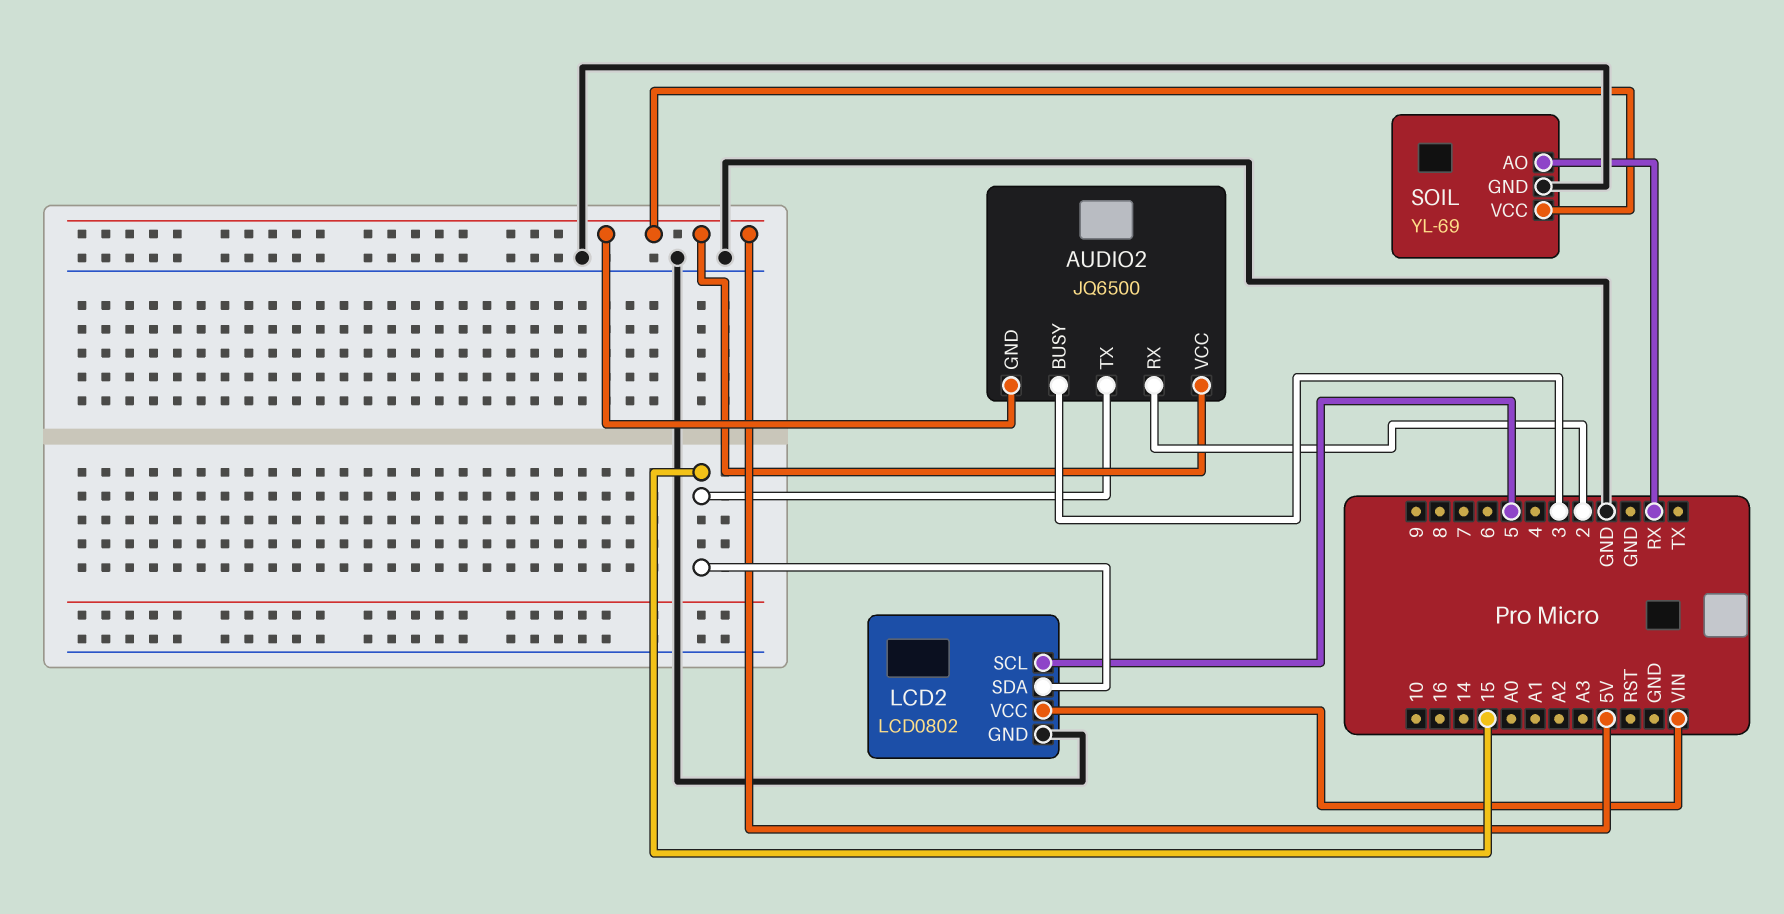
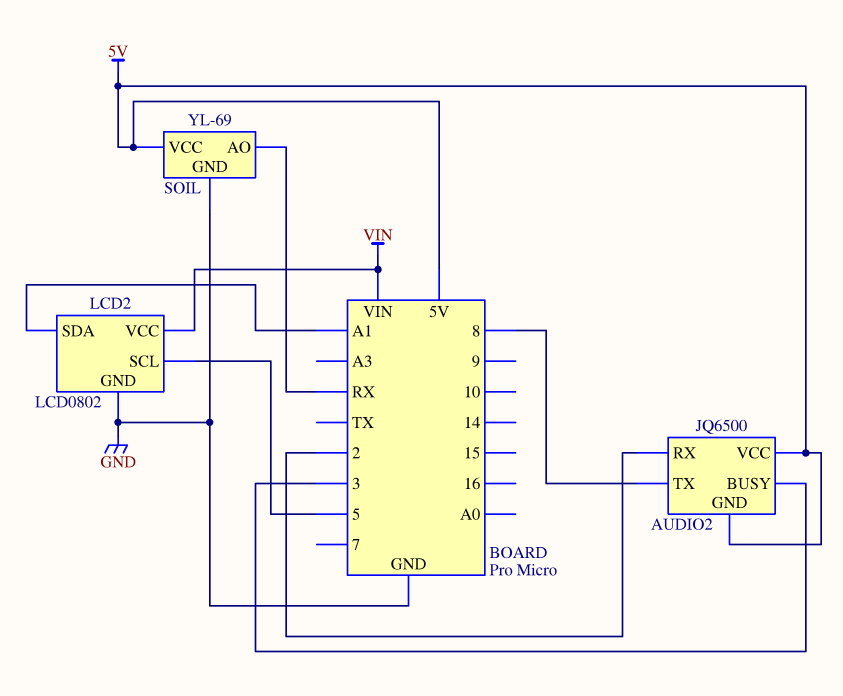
AUDIO2 pin TX: 15 -> 8
LCD2 pin SDA: 15 -> A1

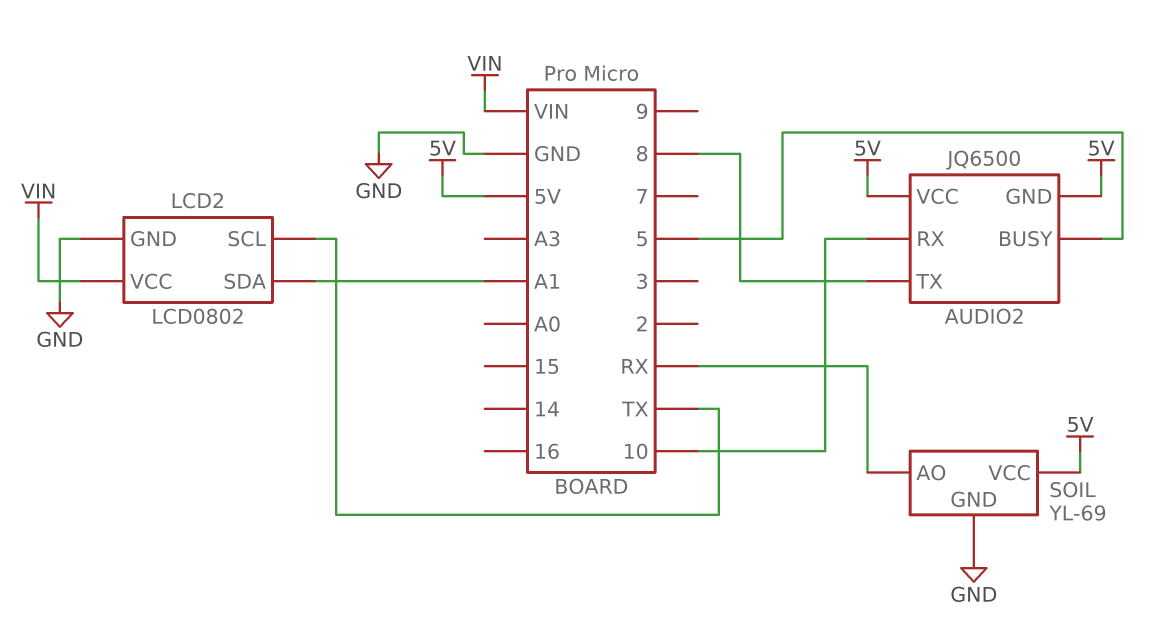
AUDIO2 pin BUSY: 3 -> 5
AUDIO2 pin RX: 2 -> 10
LCD2 pin SCL: 5 -> TX

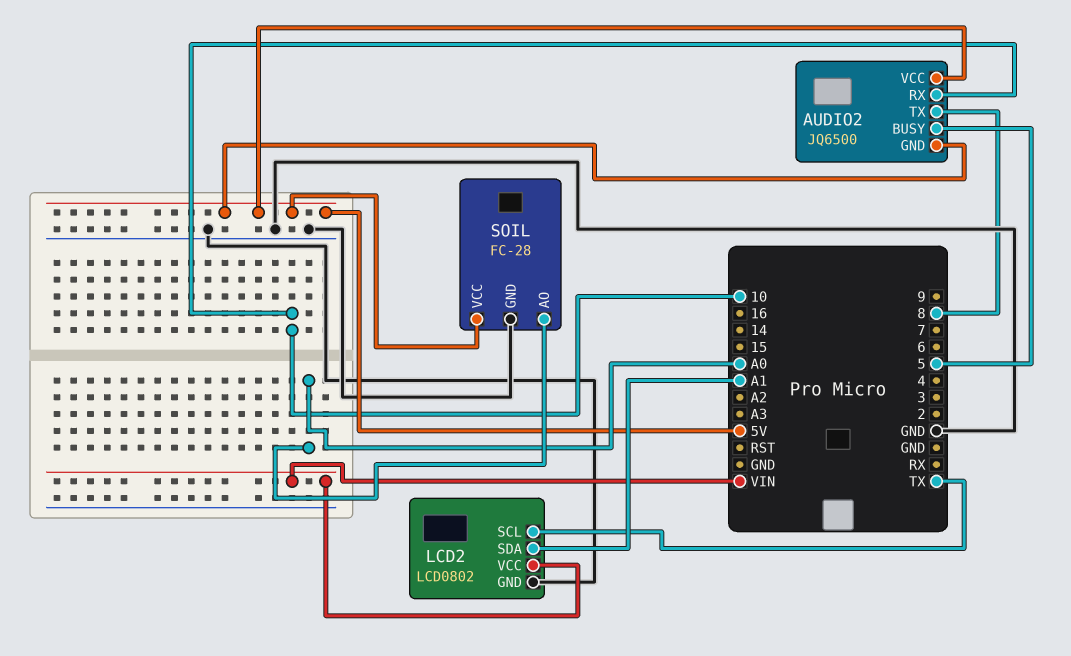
SOIL: YL-69 -> FC-28
SOIL pin AO: RX -> A0

